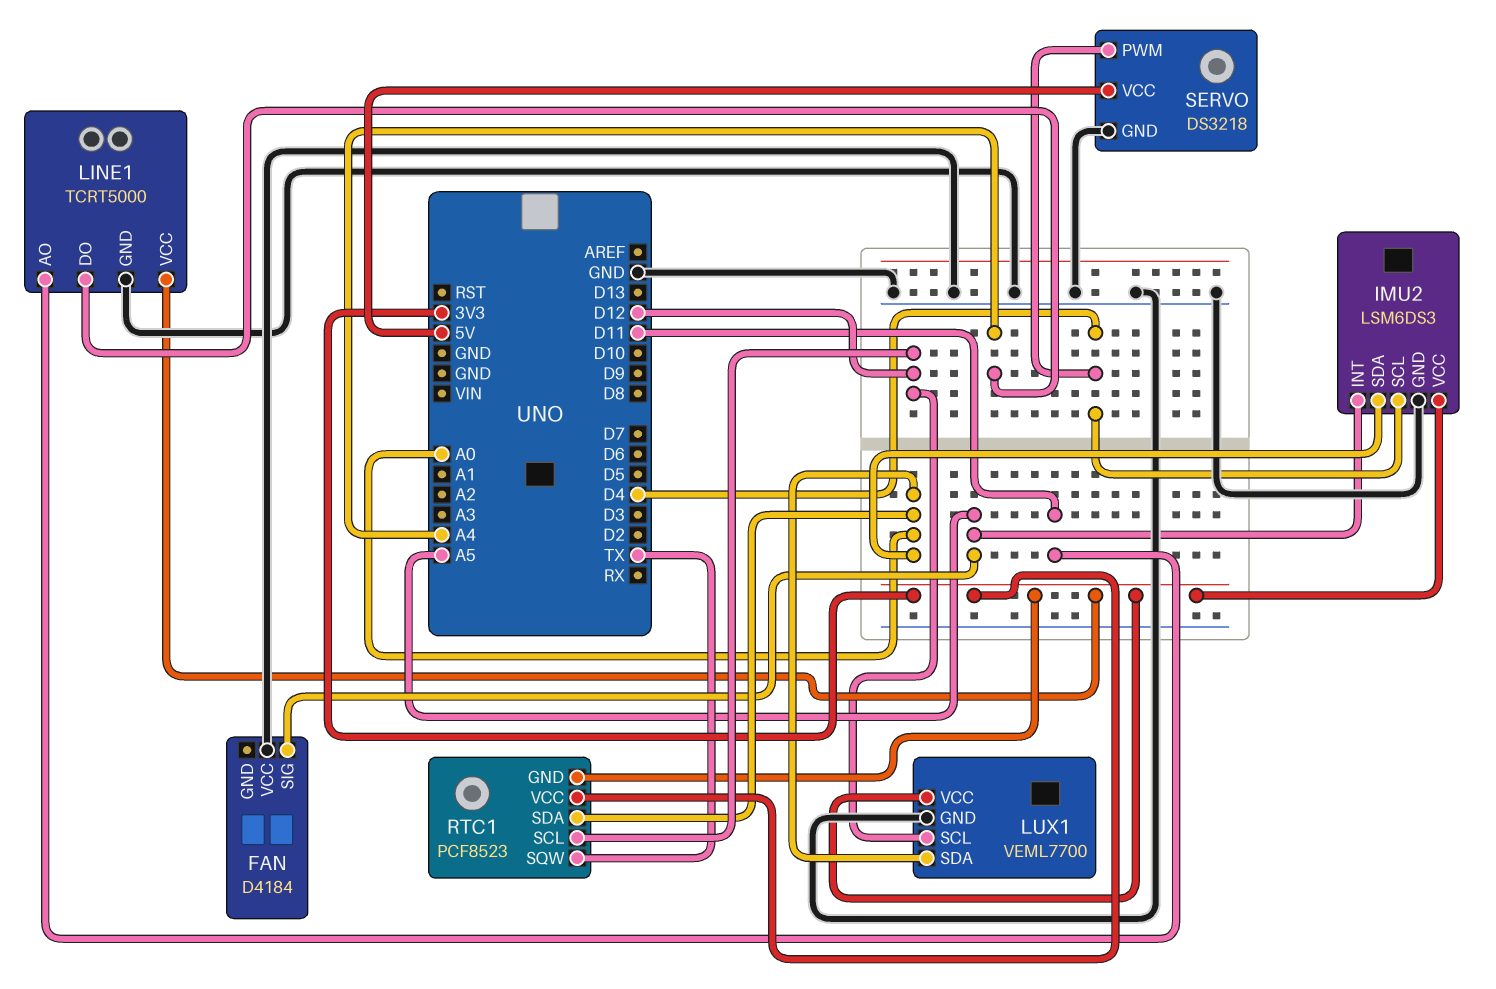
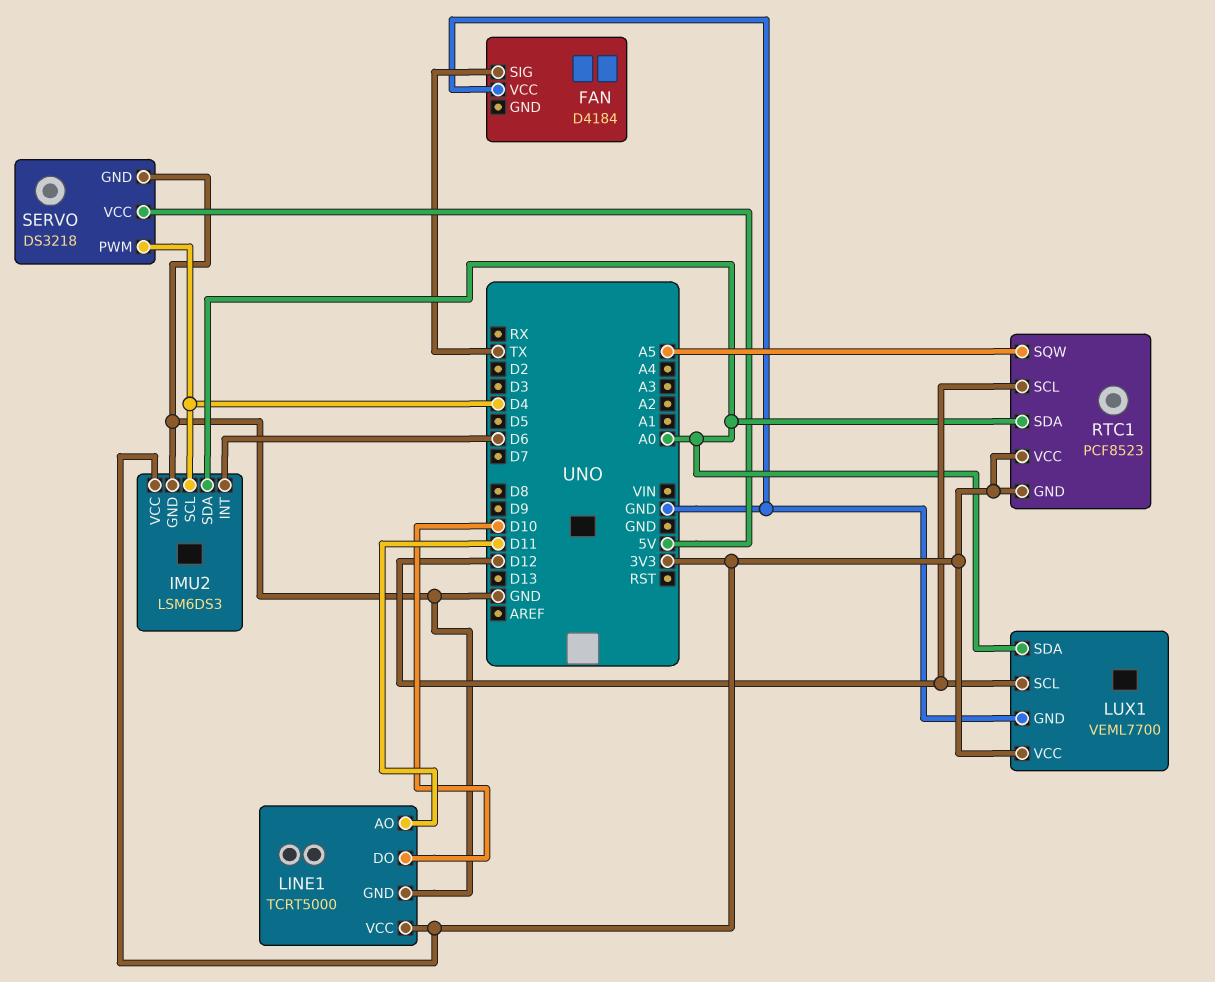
FAN pin SIG: A5 -> TX
IMU2 pin INT: A5 -> D6
LINE1 pin DO: A4 -> D10
RTC1 pin SQW: TX -> A5

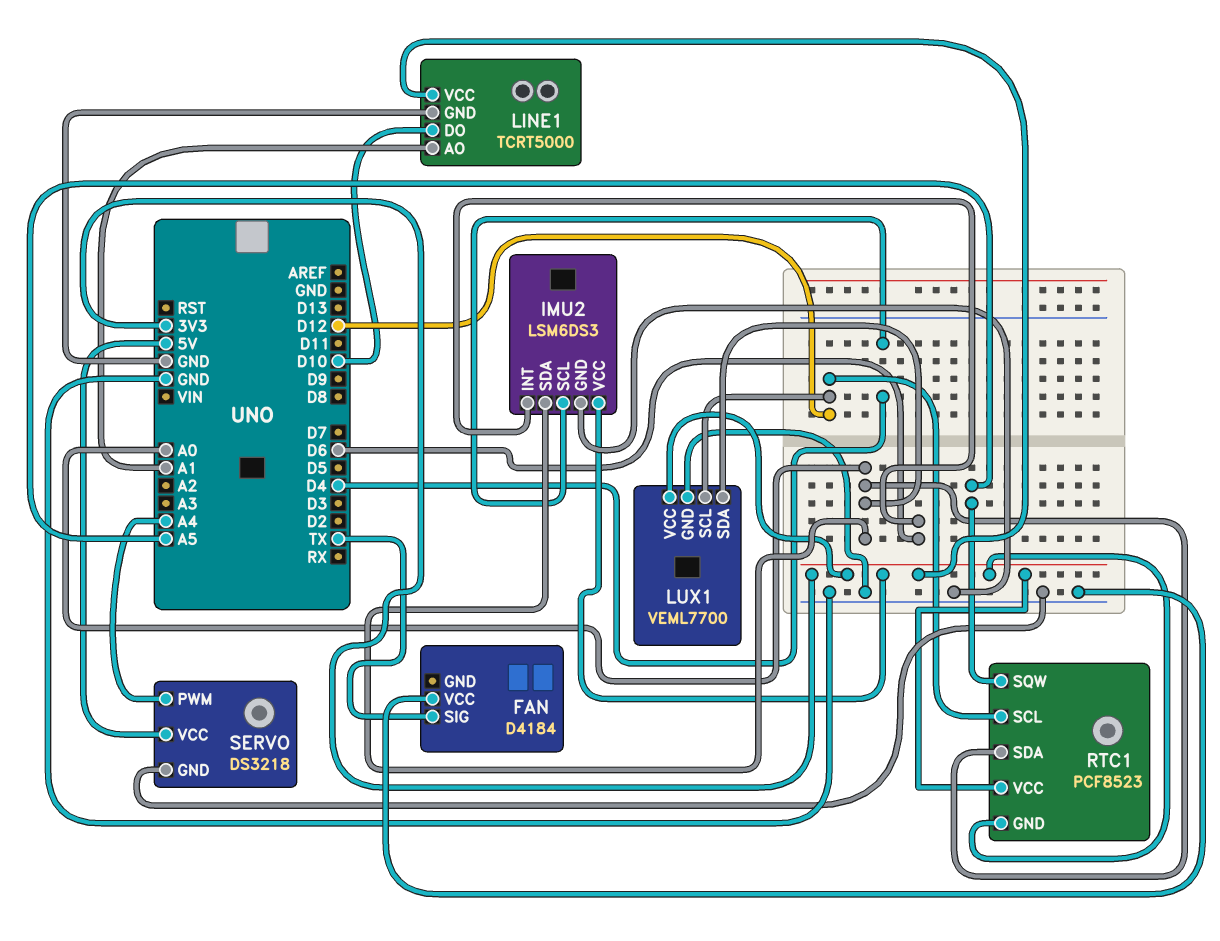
LINE1 pin AO: D11 -> A1
SERVO pin PWM: D4 -> A4

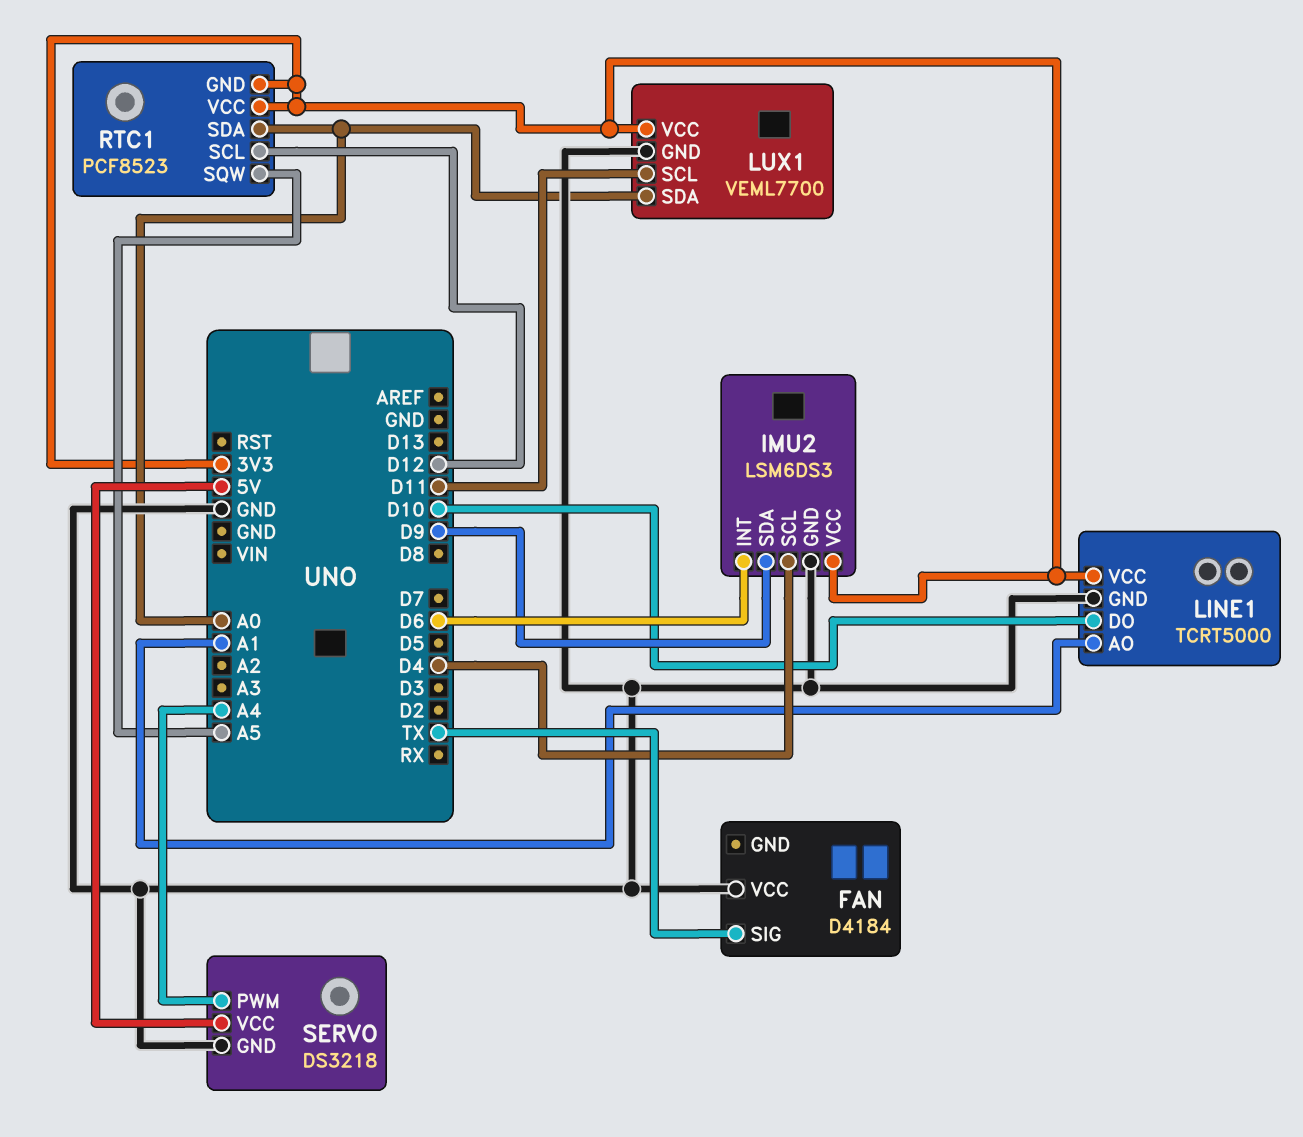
IMU2 pin SDA: A0 -> D9
LUX1 pin SCL: D12 -> D11

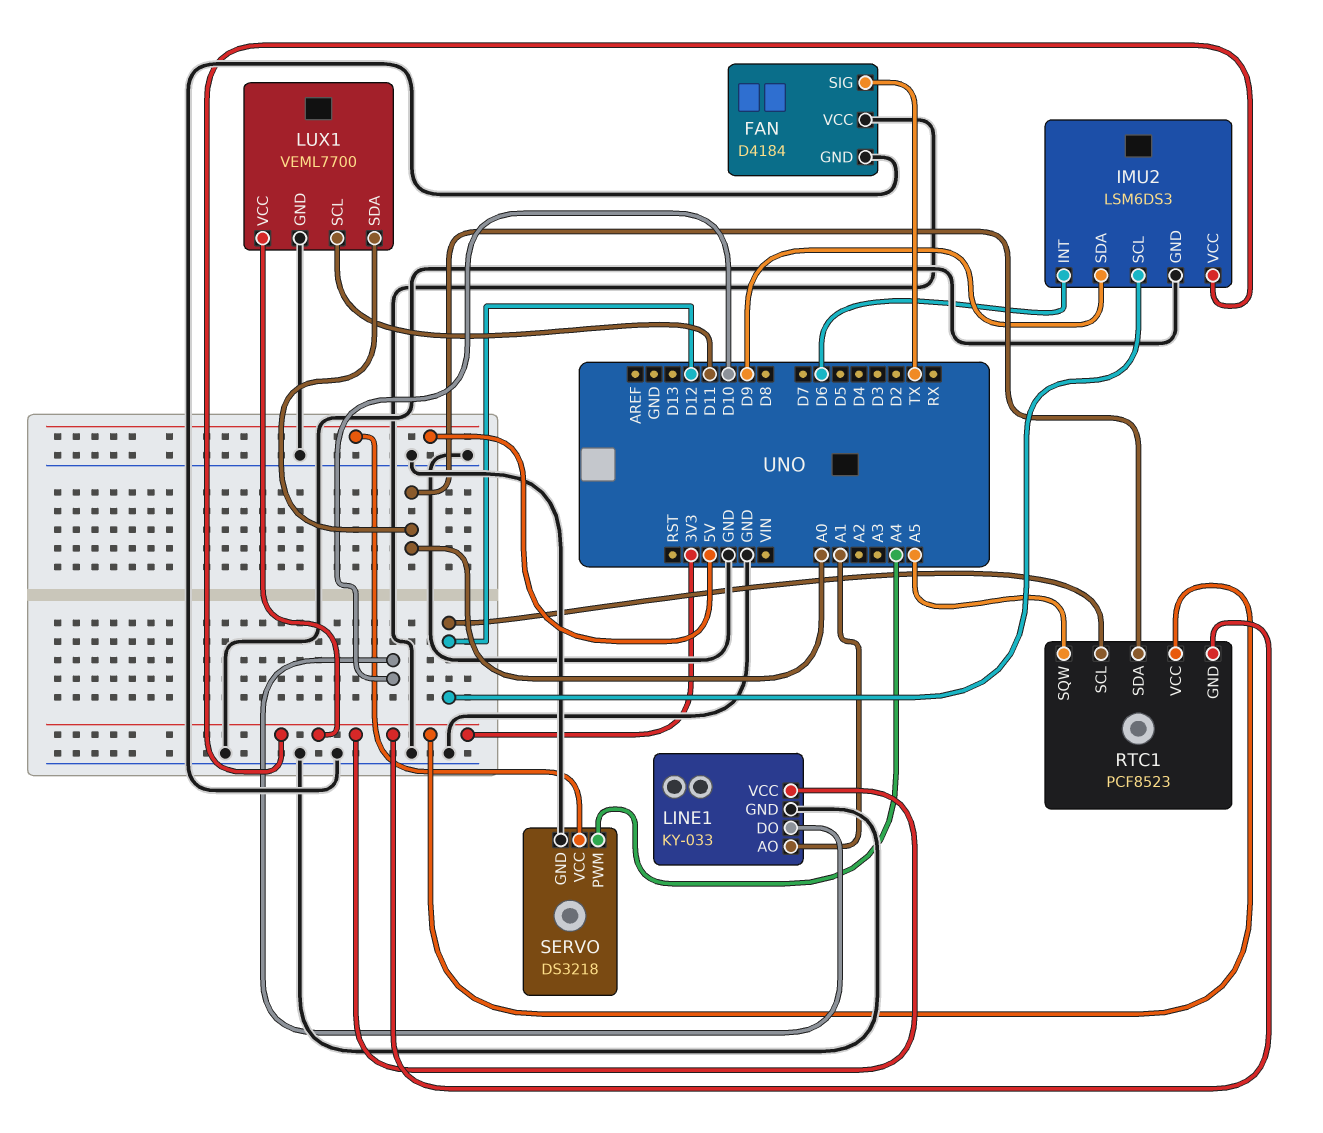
FAN pin GND: none -> GND
IMU2 pin SCL: D4 -> D12
LINE1: TCRT5000 -> KY-033

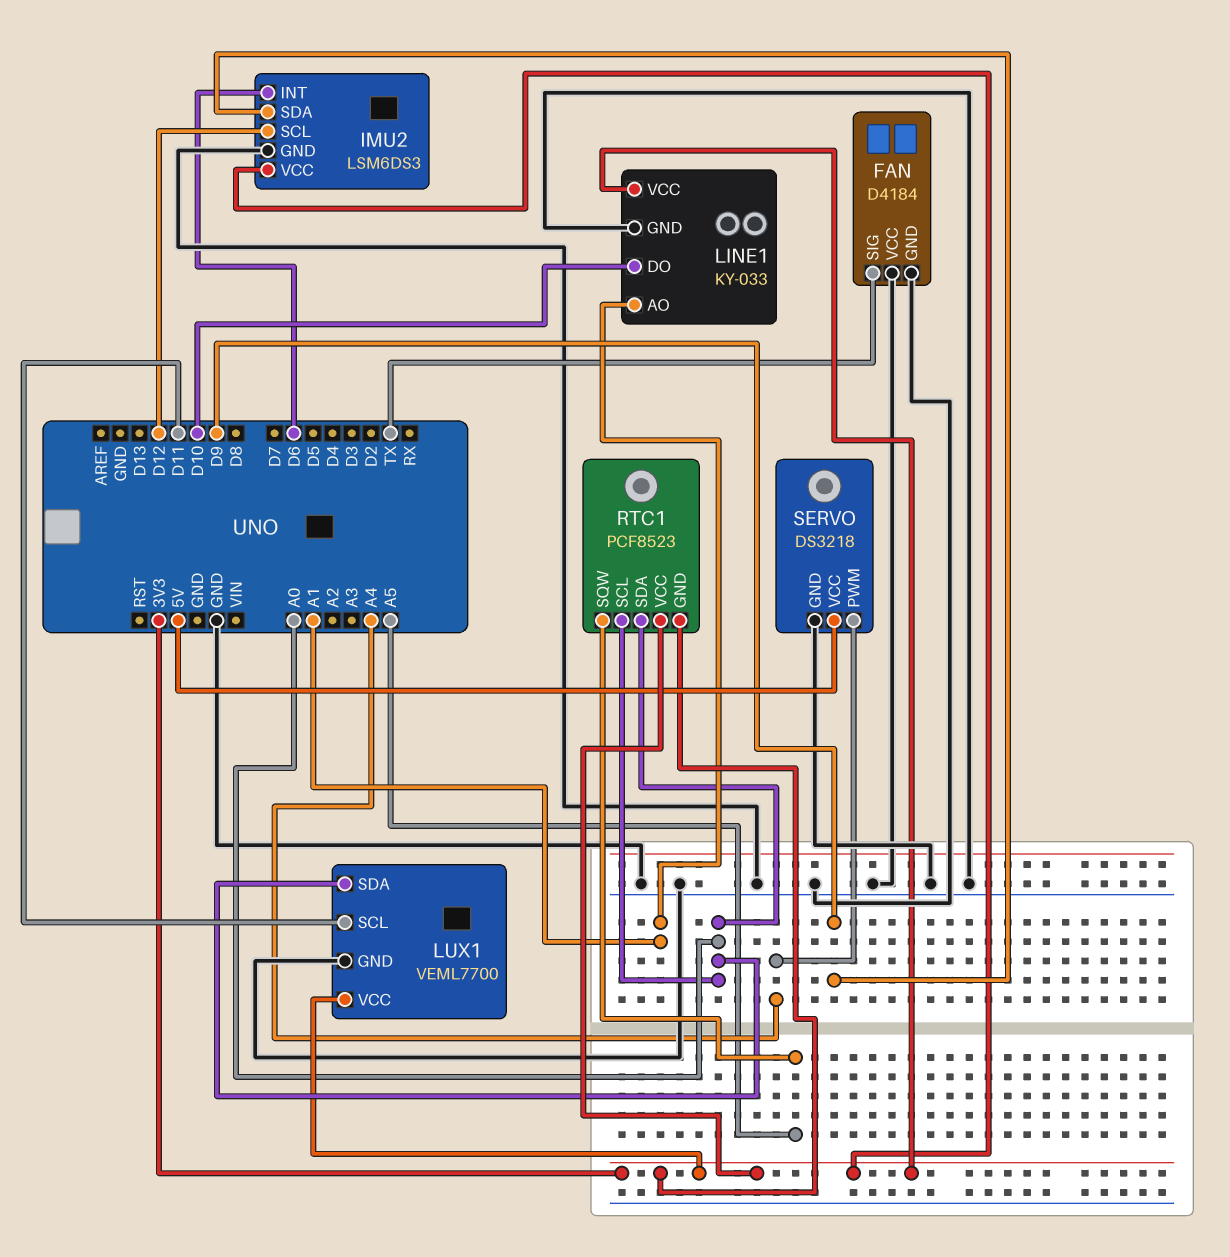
RTC1 pin SCL: D12 -> A0

